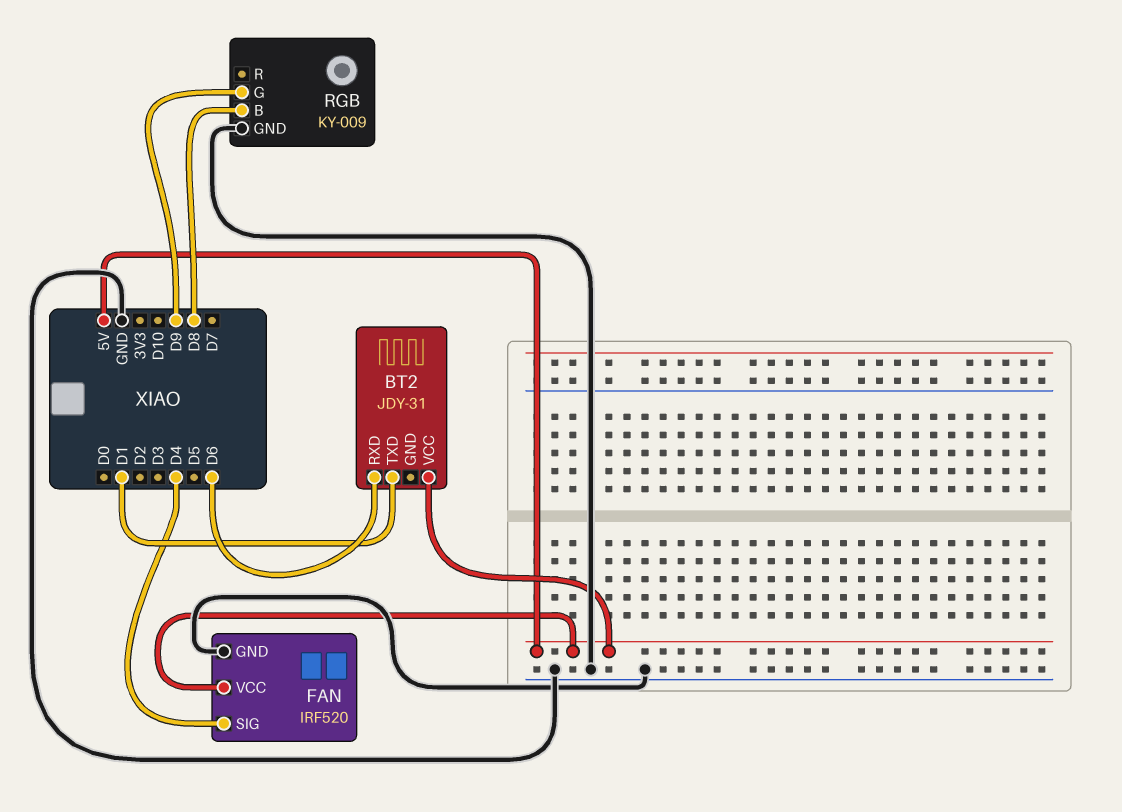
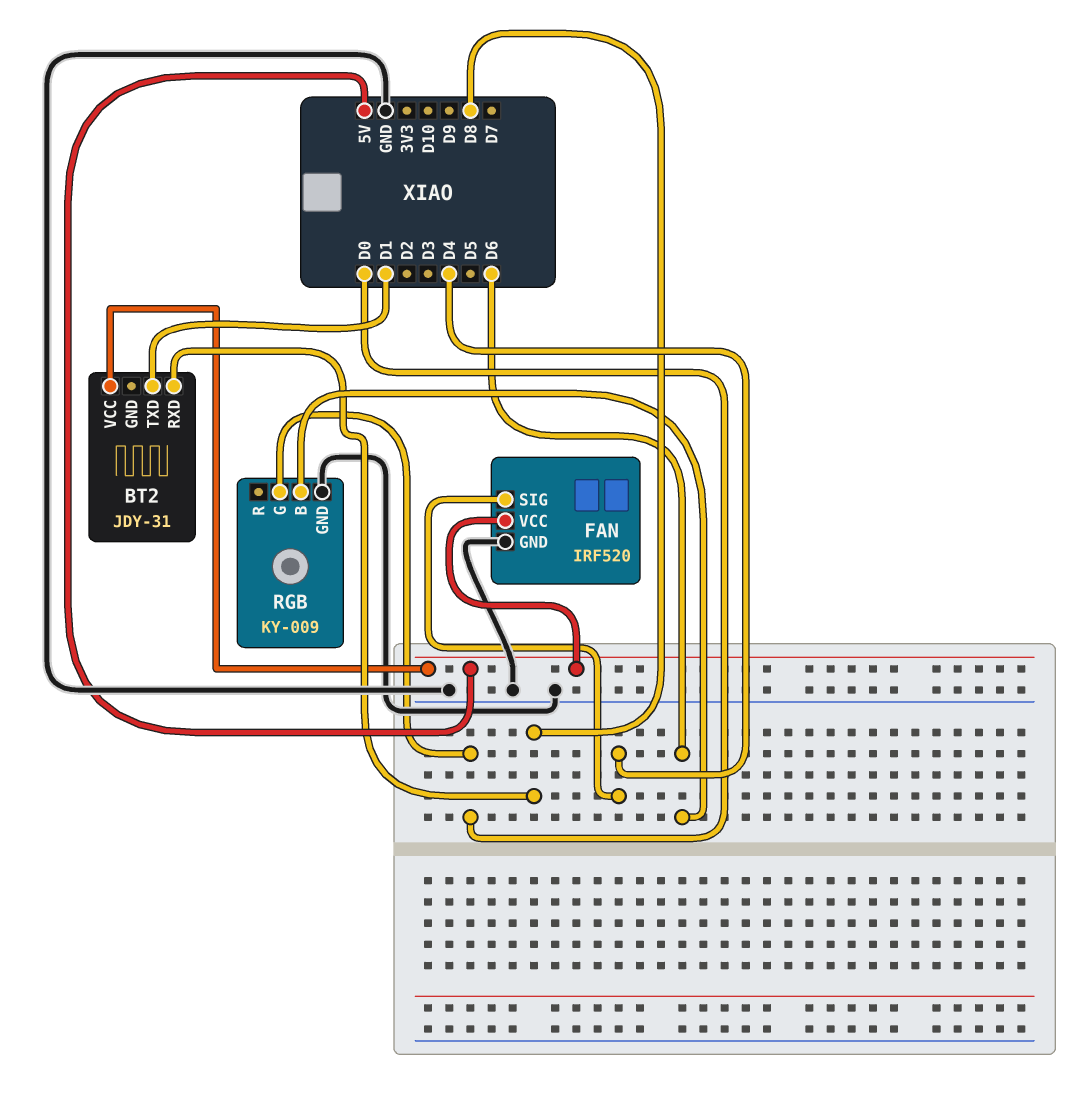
BT2 pin RXD: D6 -> D8
RGB pin B: D8 -> D6
RGB pin G: D9 -> D0

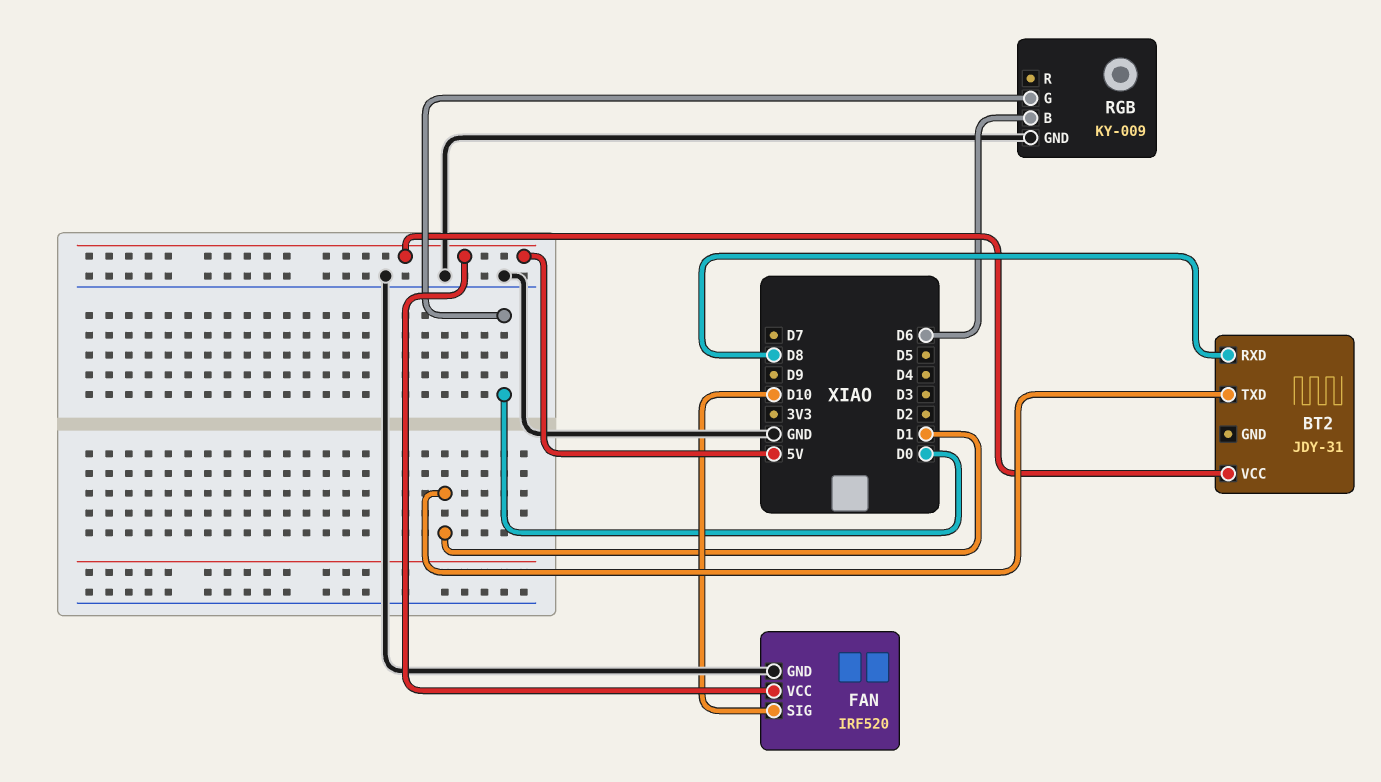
FAN pin SIG: D4 -> D10

